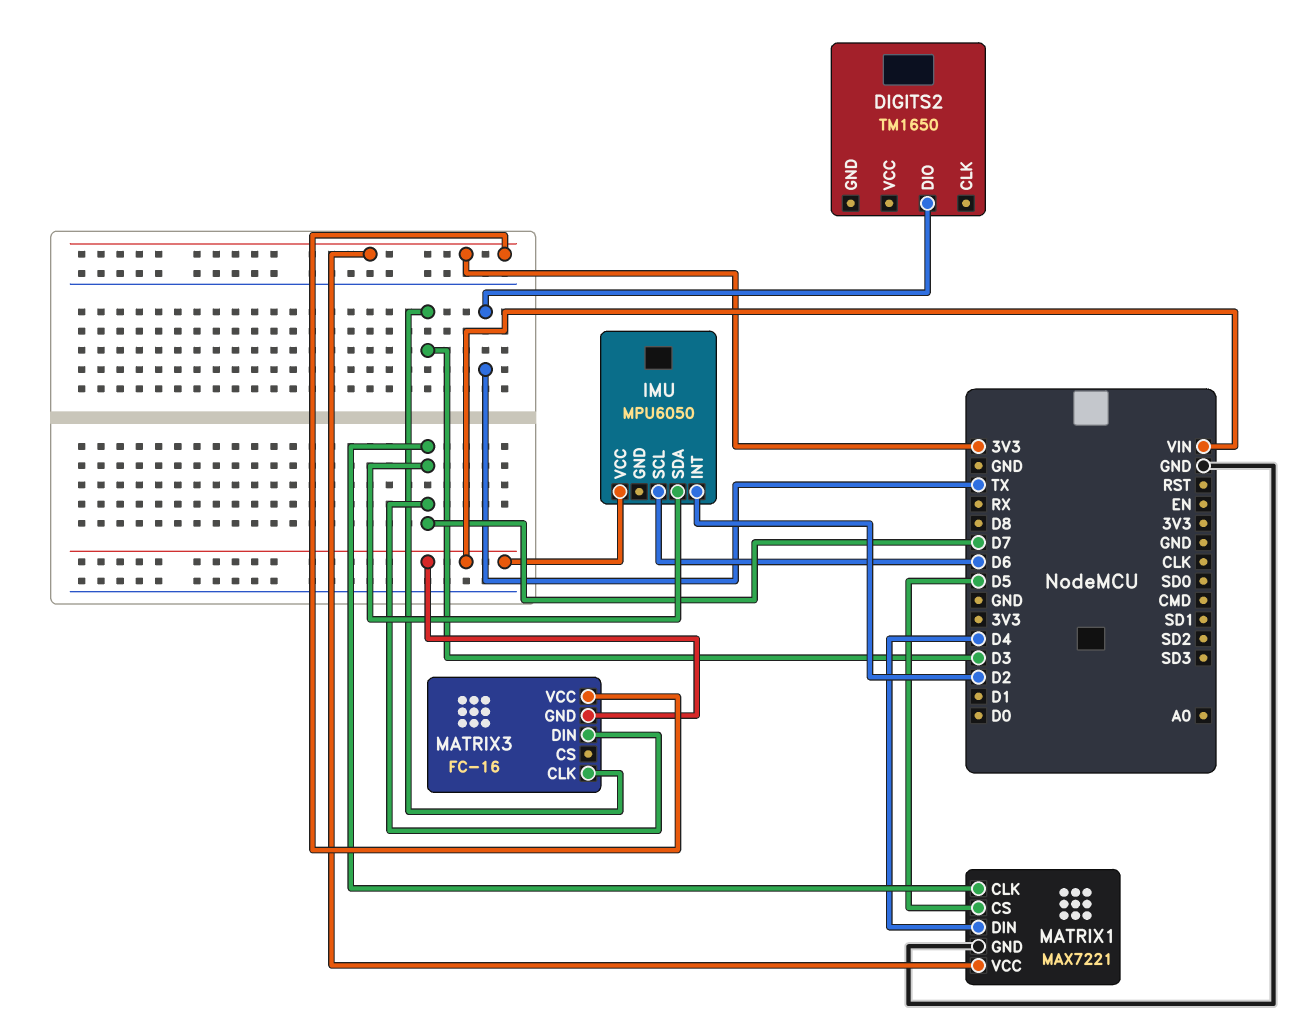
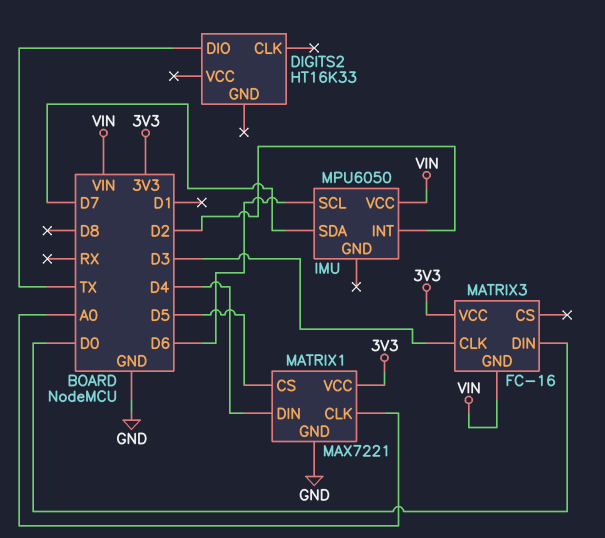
DIGITS2: TM1650 -> HT16K33
MATRIX1 pin CLK: D7 -> A0
MATRIX3 pin DIN: D7 -> D0

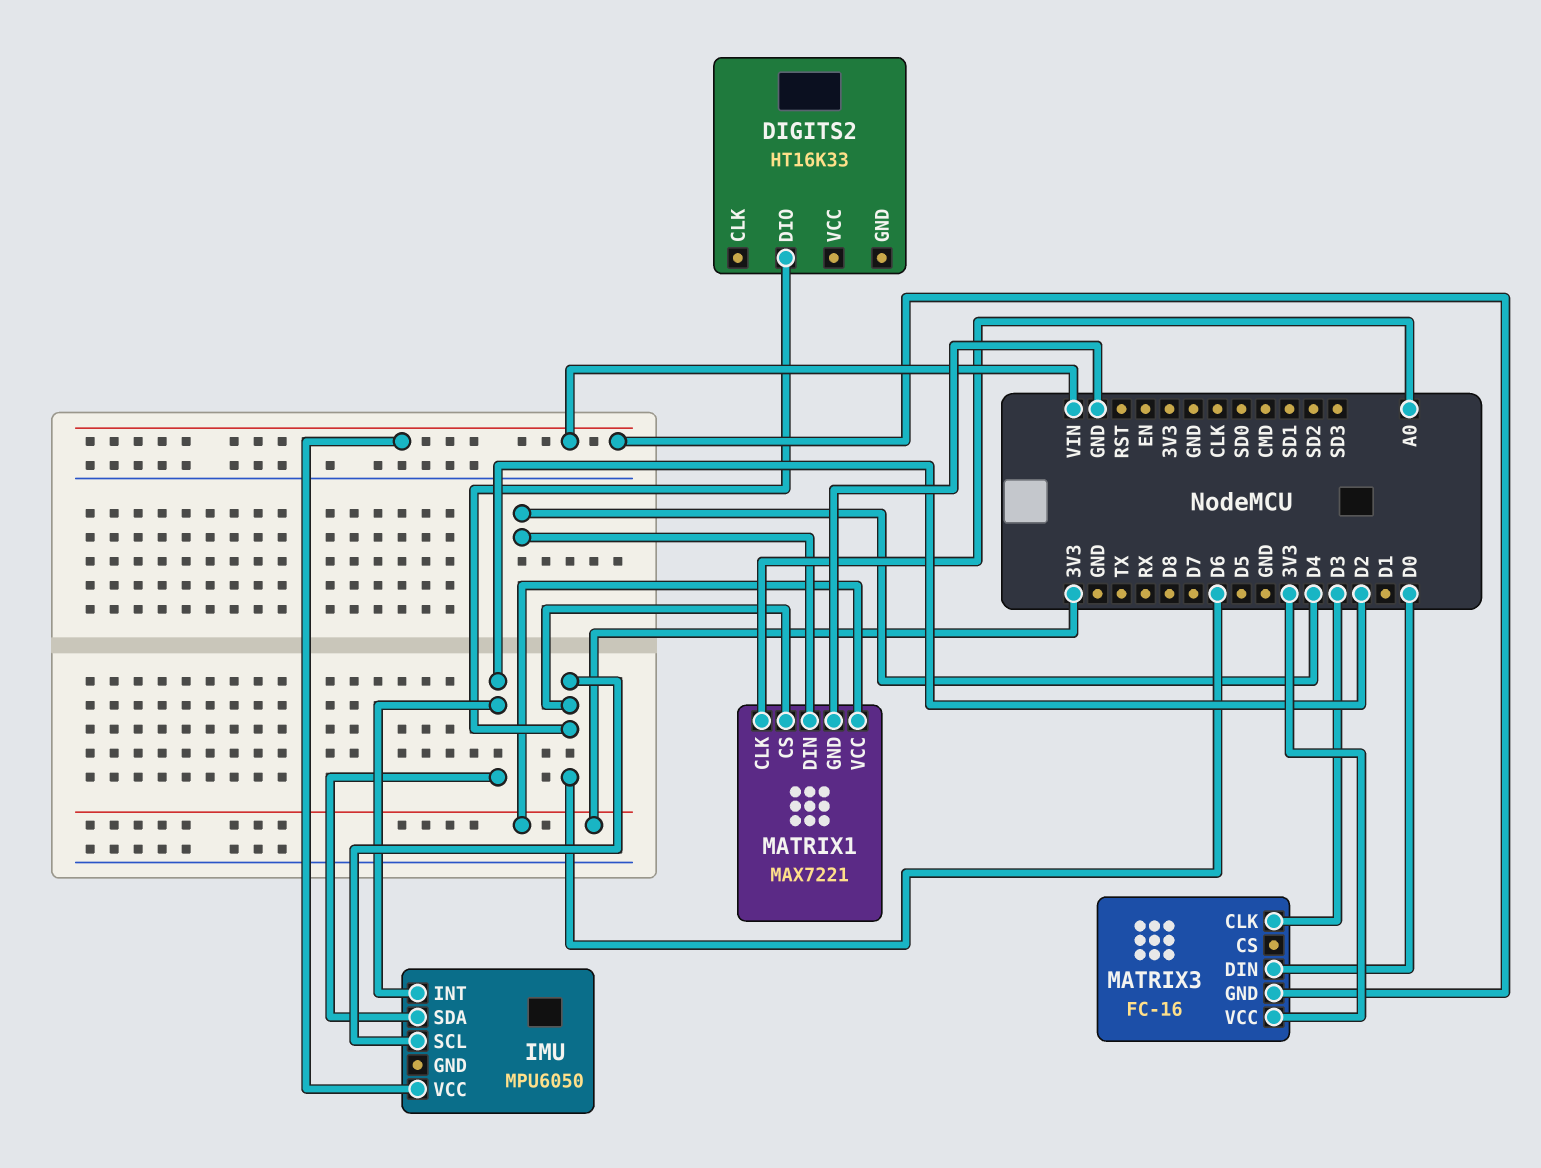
DIGITS2 pin DIO: TX -> D6
IMU pin SDA: D7 -> D2
MATRIX1 pin CS: D5 -> D6

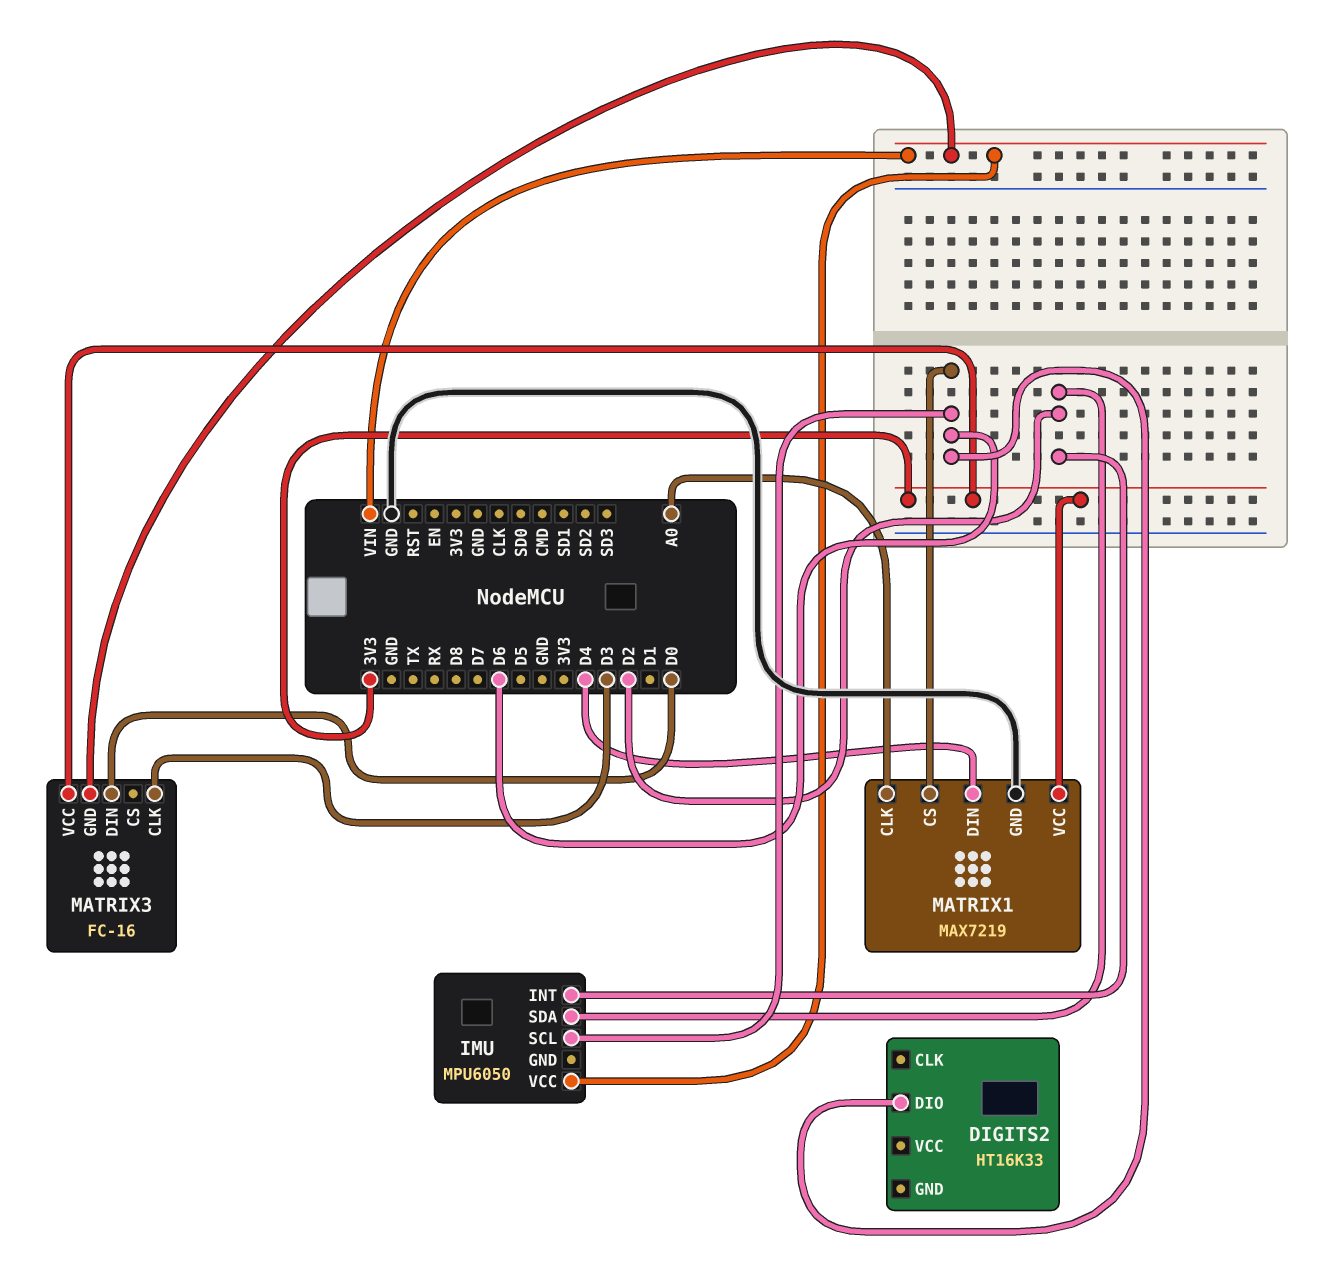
MATRIX1: MAX7221 -> MAX7219

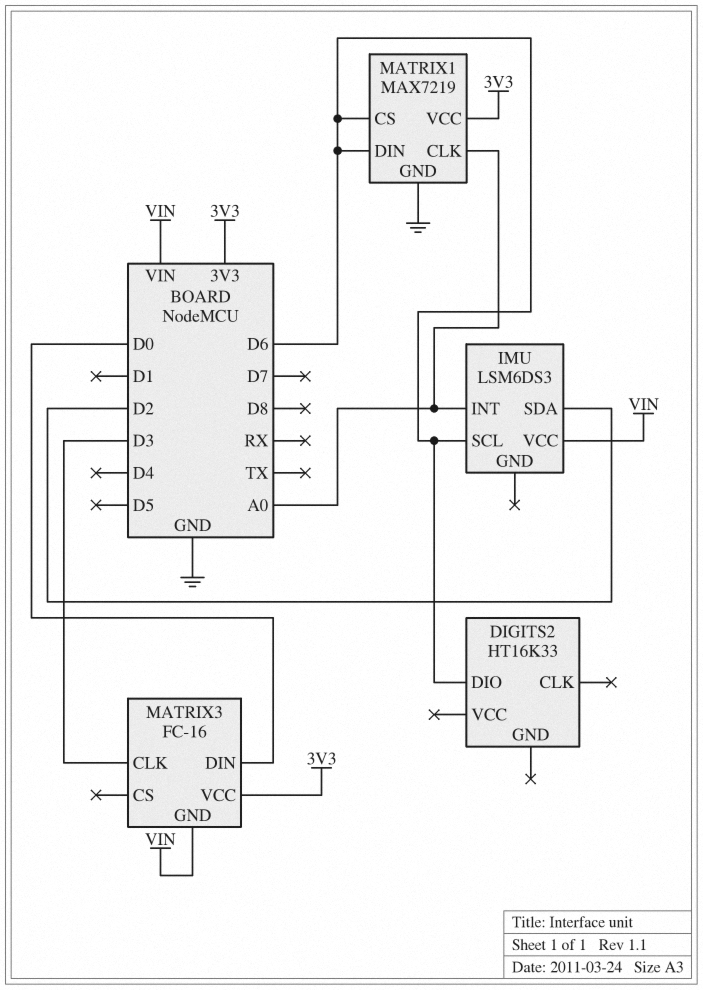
IMU: MPU6050 -> LSM6DS3
IMU pin INT: D2 -> A0
MATRIX1 pin DIN: D4 -> D6

